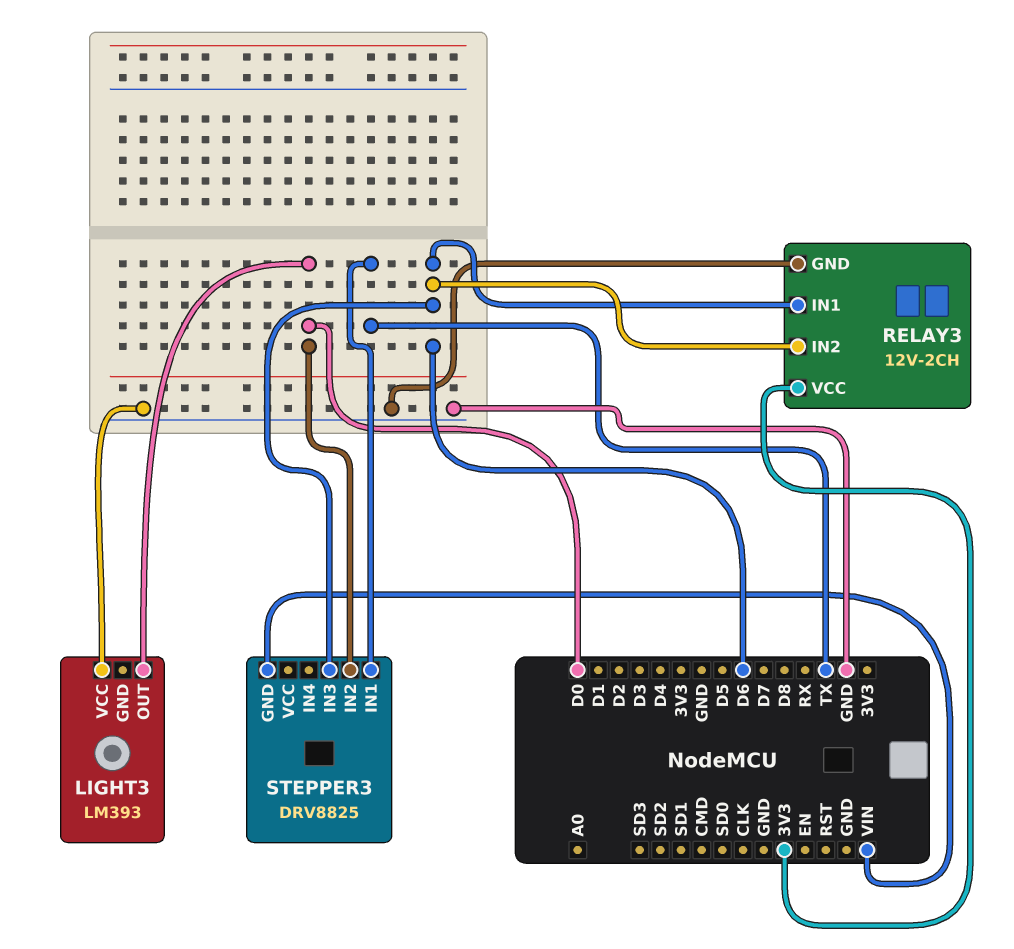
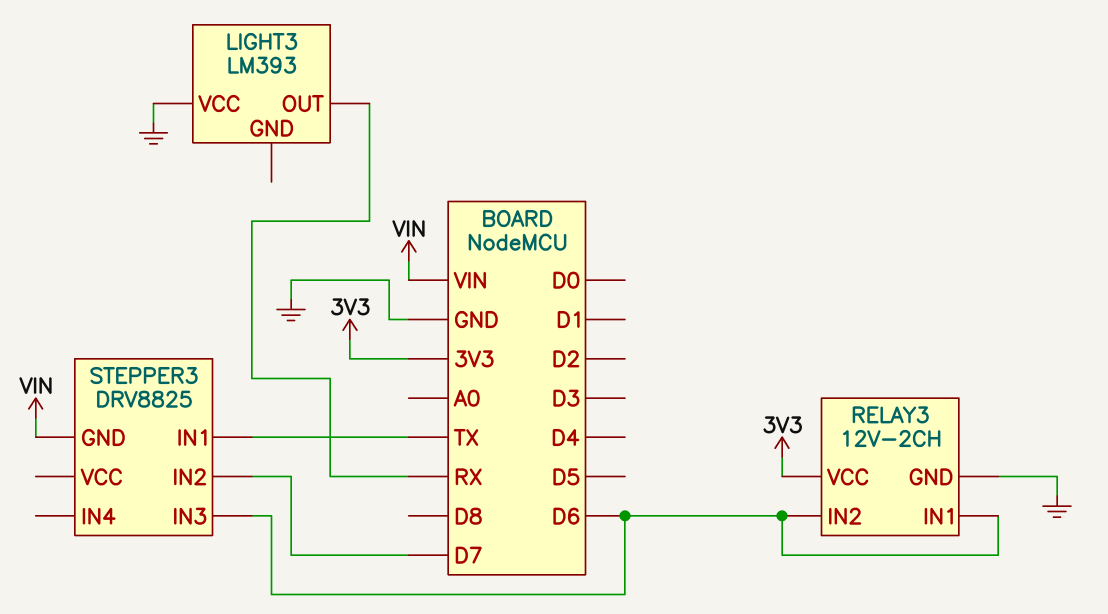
LIGHT3 pin OUT: D0 -> RX
STEPPER3 pin IN2: D0 -> D7

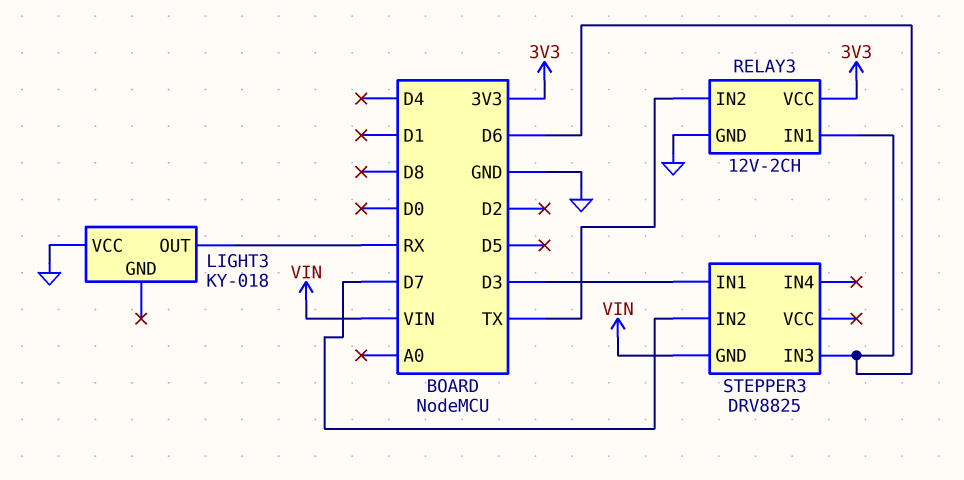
LIGHT3: LM393 -> KY-018
RELAY3 pin IN2: D6 -> TX
STEPPER3 pin IN1: TX -> D3

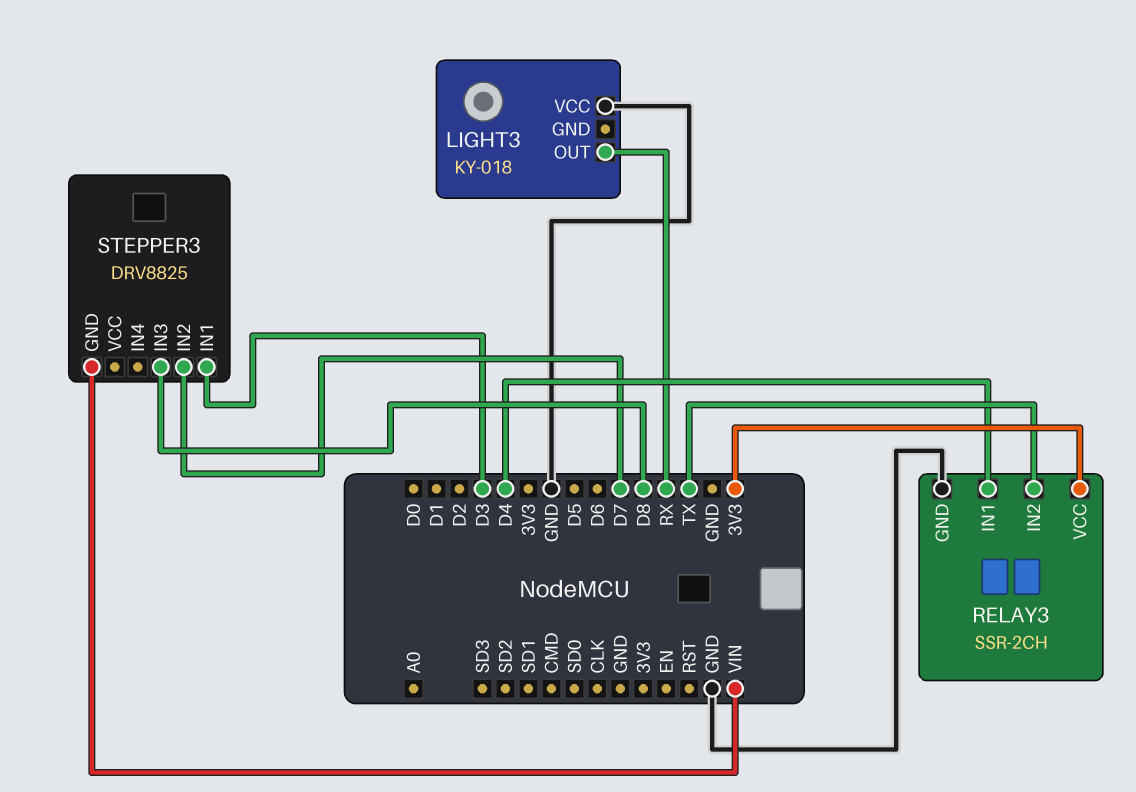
RELAY3: 12V-2CH -> SSR-2CH
RELAY3 pin IN1: D6 -> D4
STEPPER3 pin IN3: D6 -> D8

